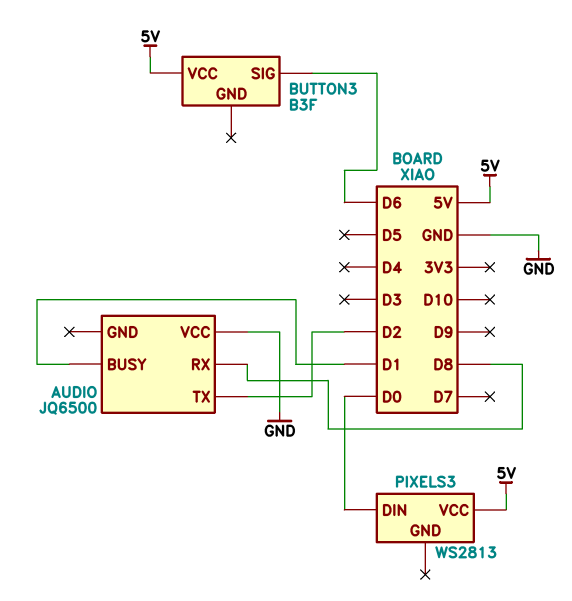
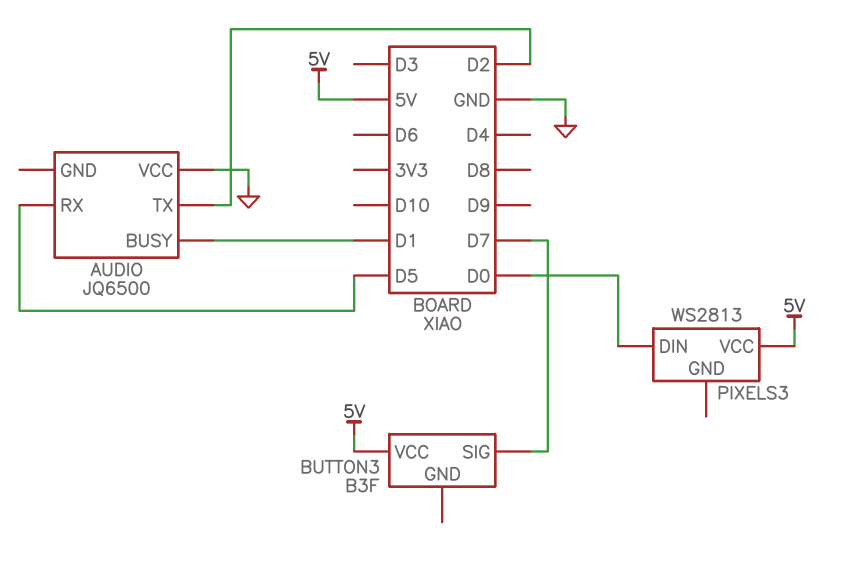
AUDIO pin RX: D8 -> D5
BUTTON3 pin SIG: D6 -> D7

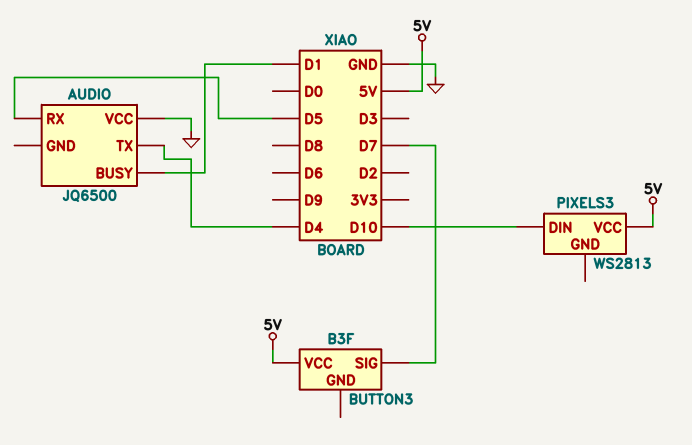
AUDIO pin TX: D2 -> D4
PIXELS3 pin DIN: D0 -> D10

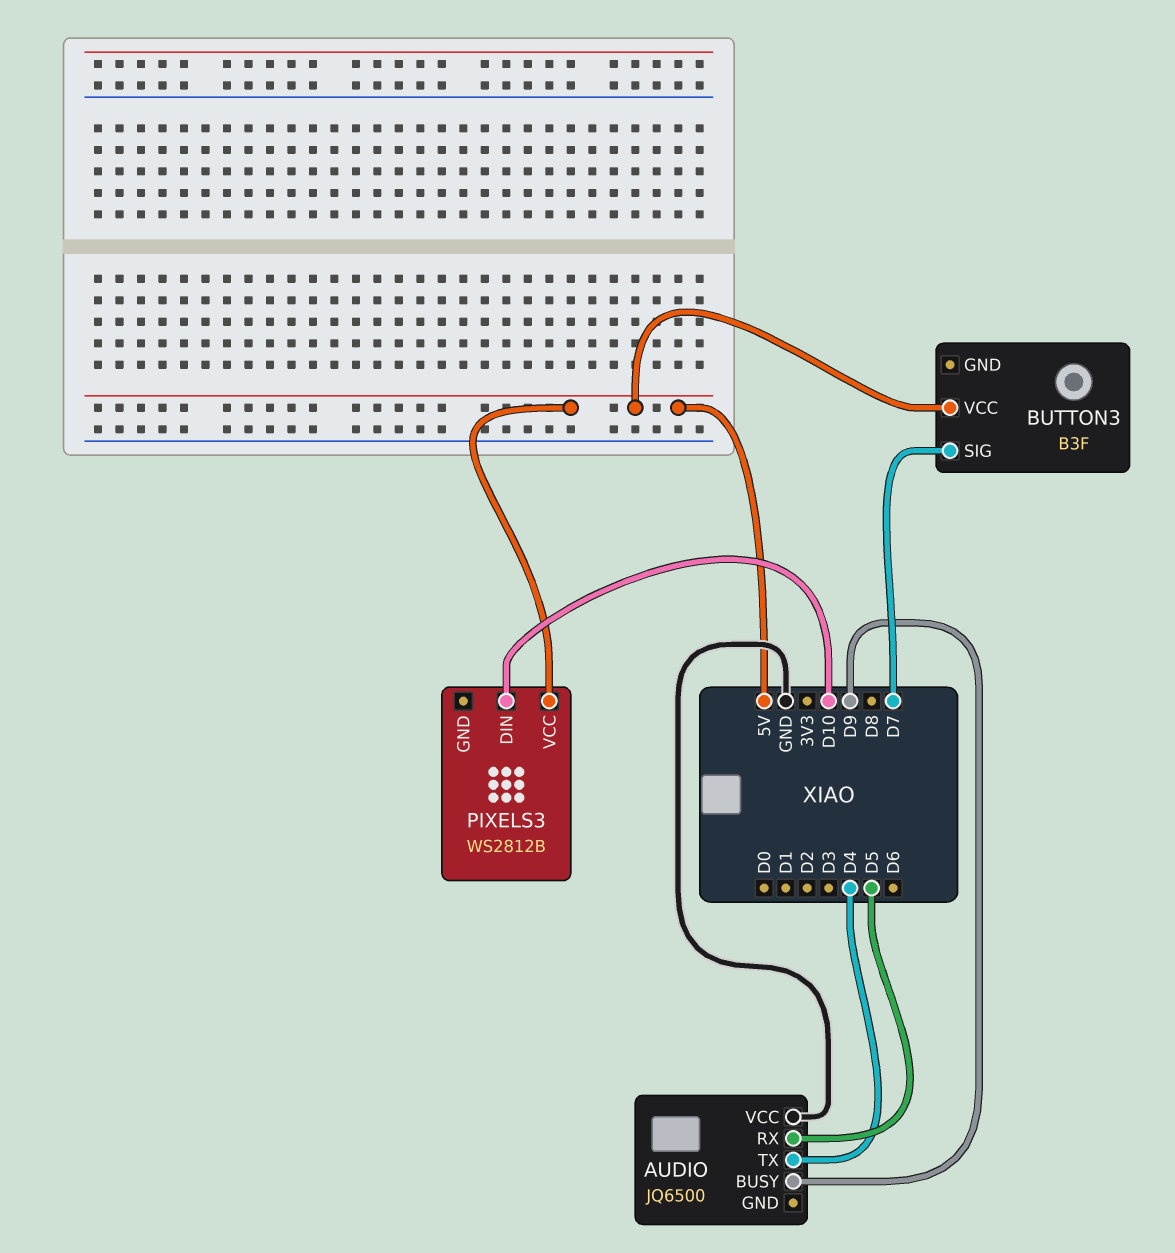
AUDIO pin BUSY: D1 -> D9
PIXELS3: WS2813 -> WS2812B

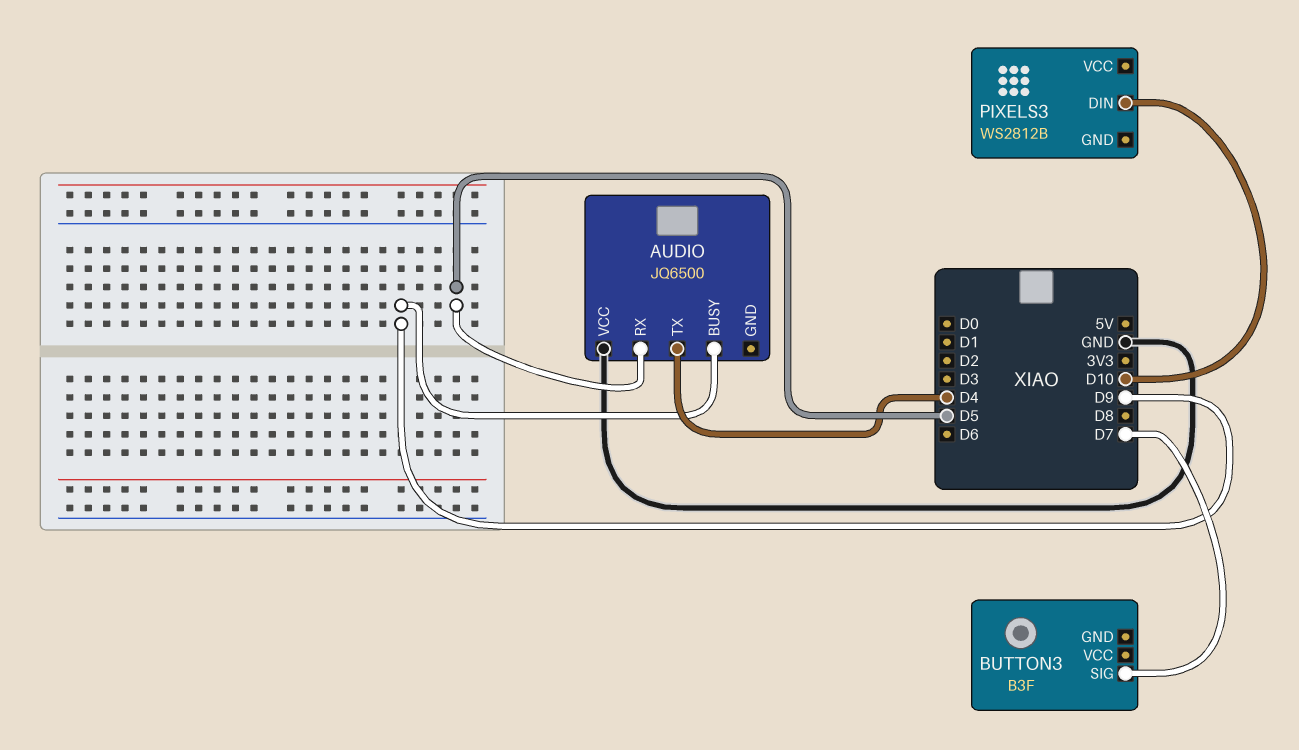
BUTTON3 pin VCC: 5V -> none
PIXELS3 pin VCC: 5V -> none

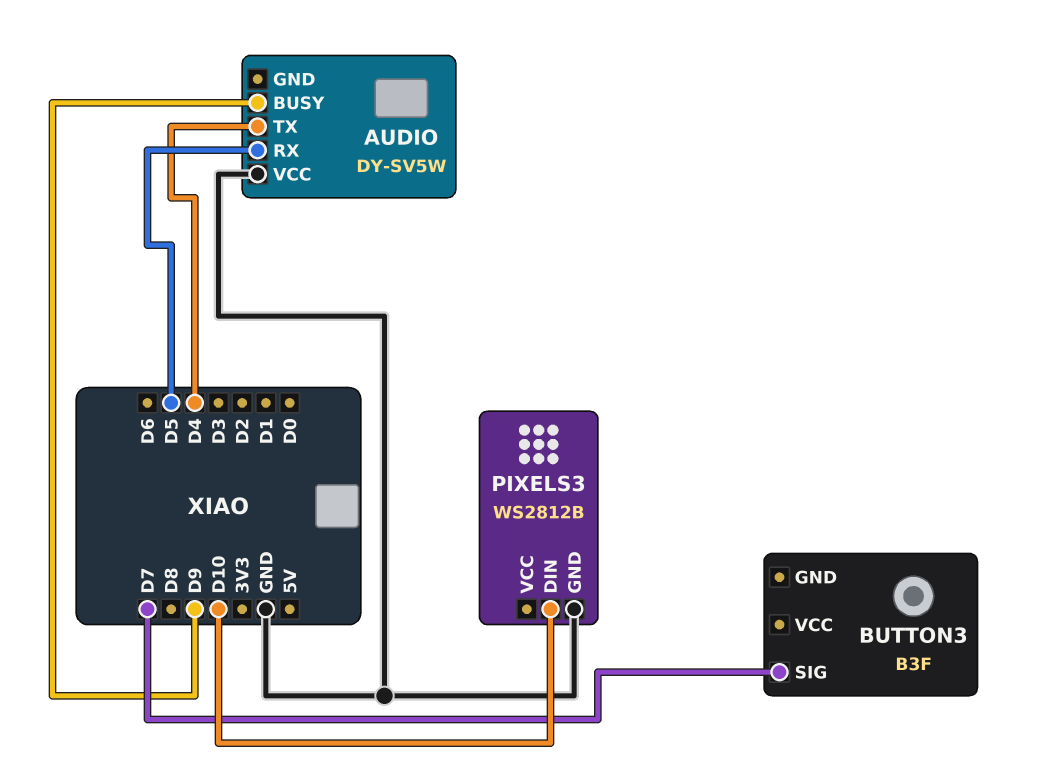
AUDIO: JQ6500 -> DY-SV5W
PIXELS3 pin GND: none -> GND

